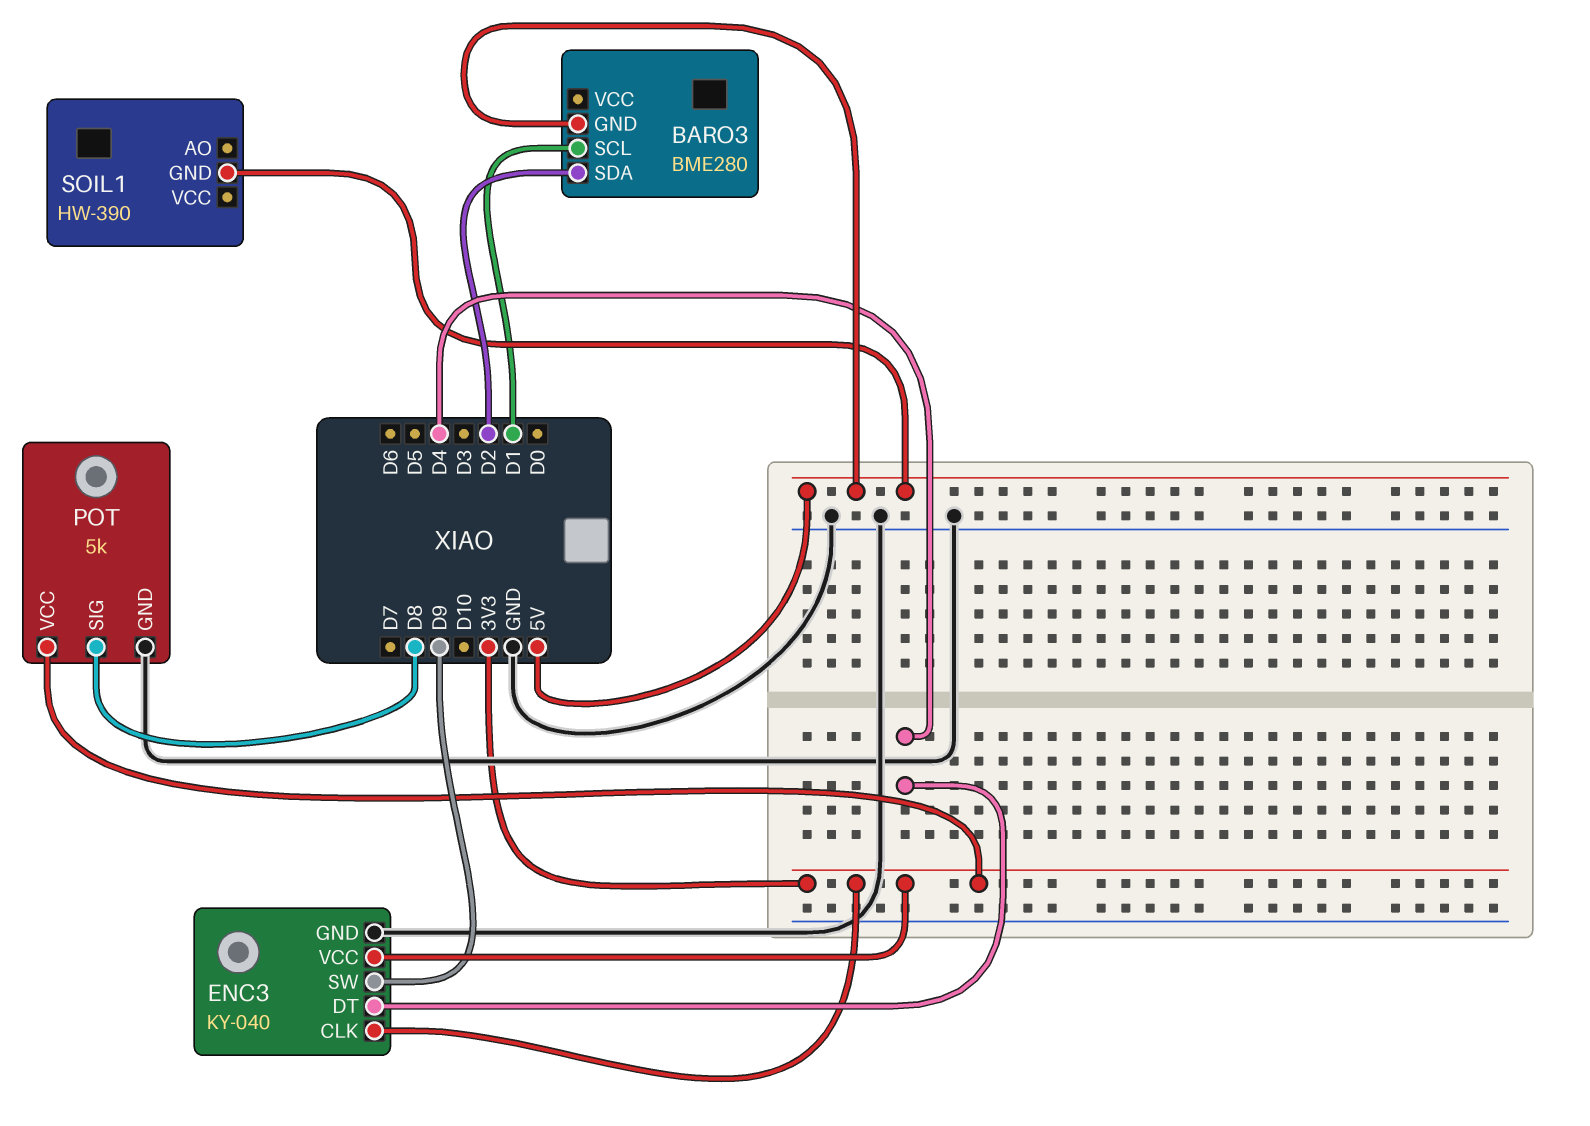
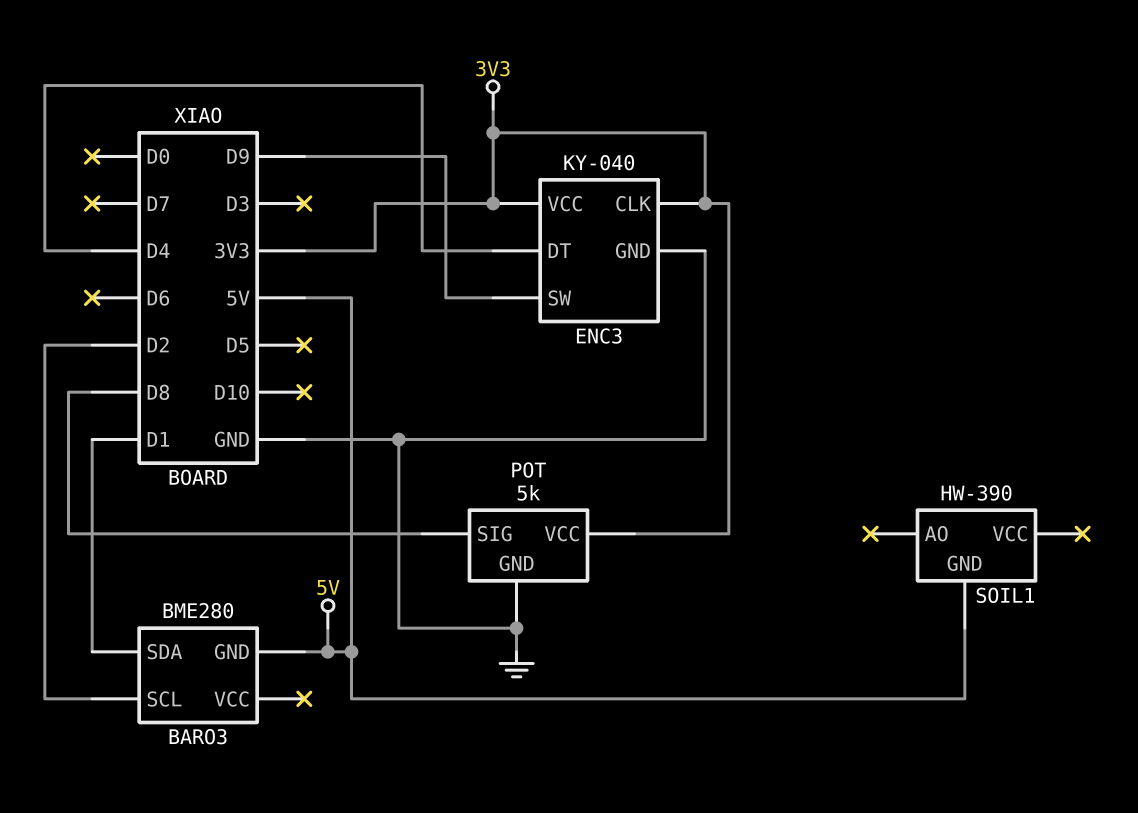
BARO3 pin SCL: D1 -> D2
BARO3 pin SDA: D2 -> D1

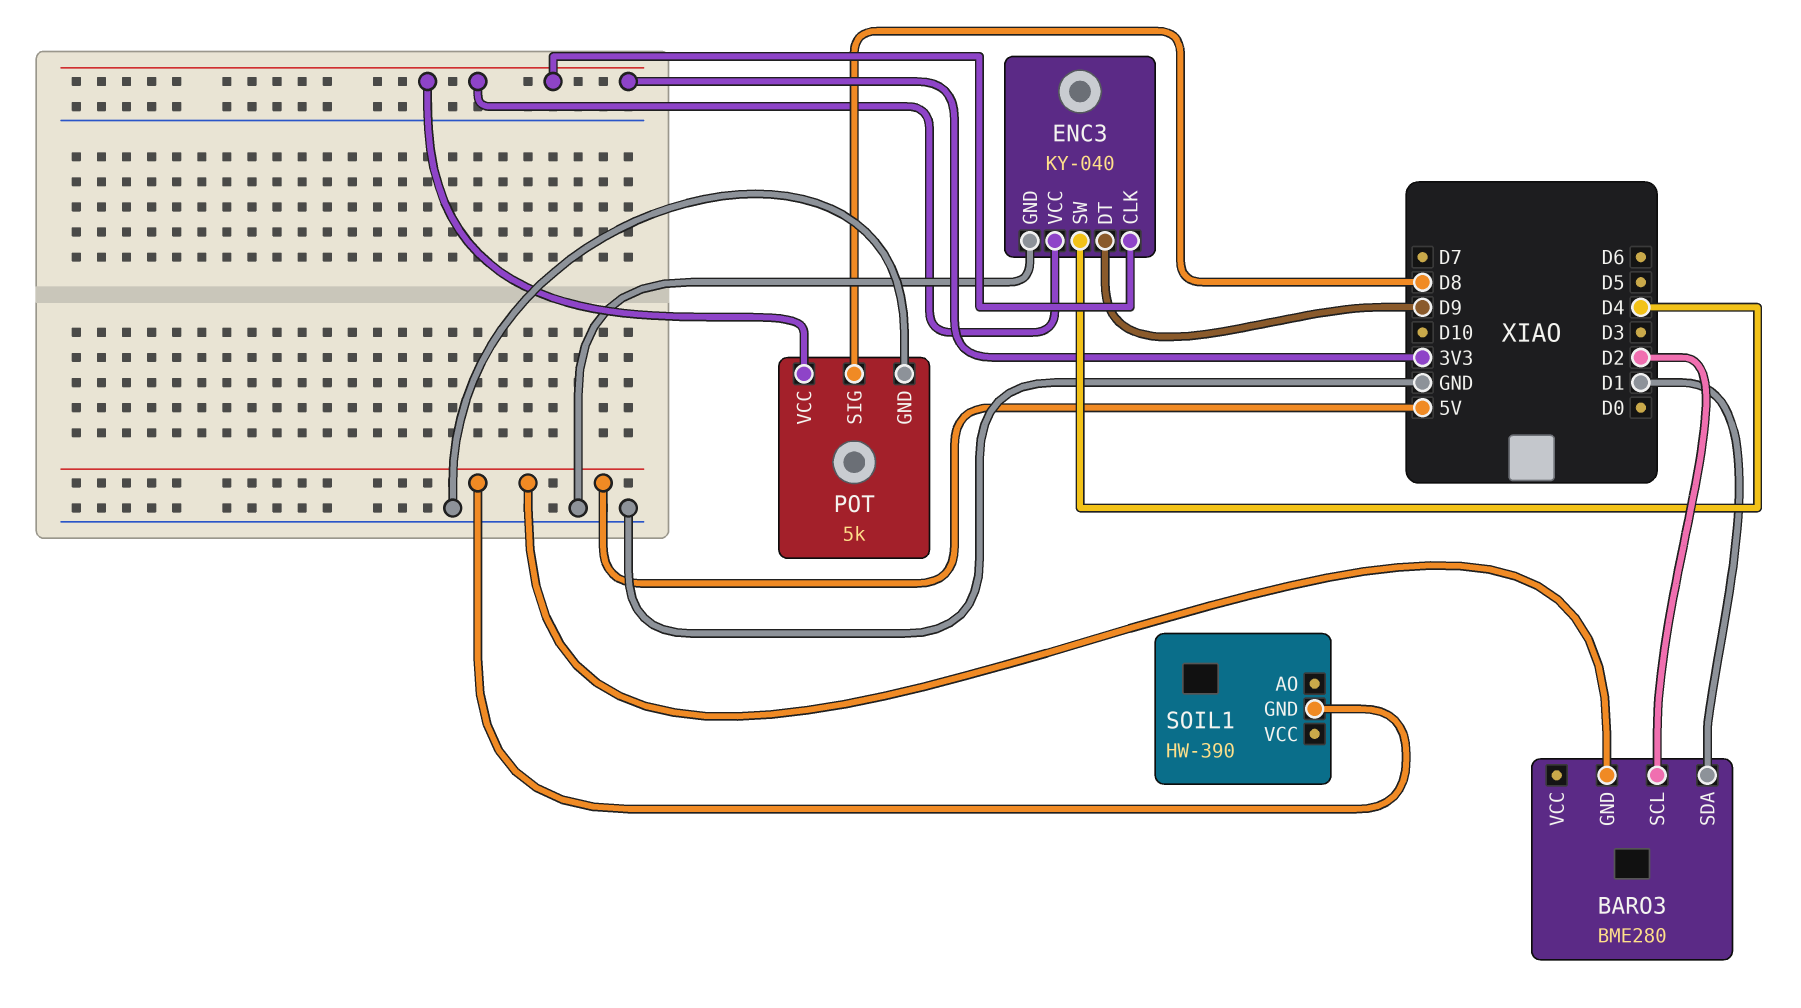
ENC3 pin DT: D4 -> D9
ENC3 pin SW: D9 -> D4

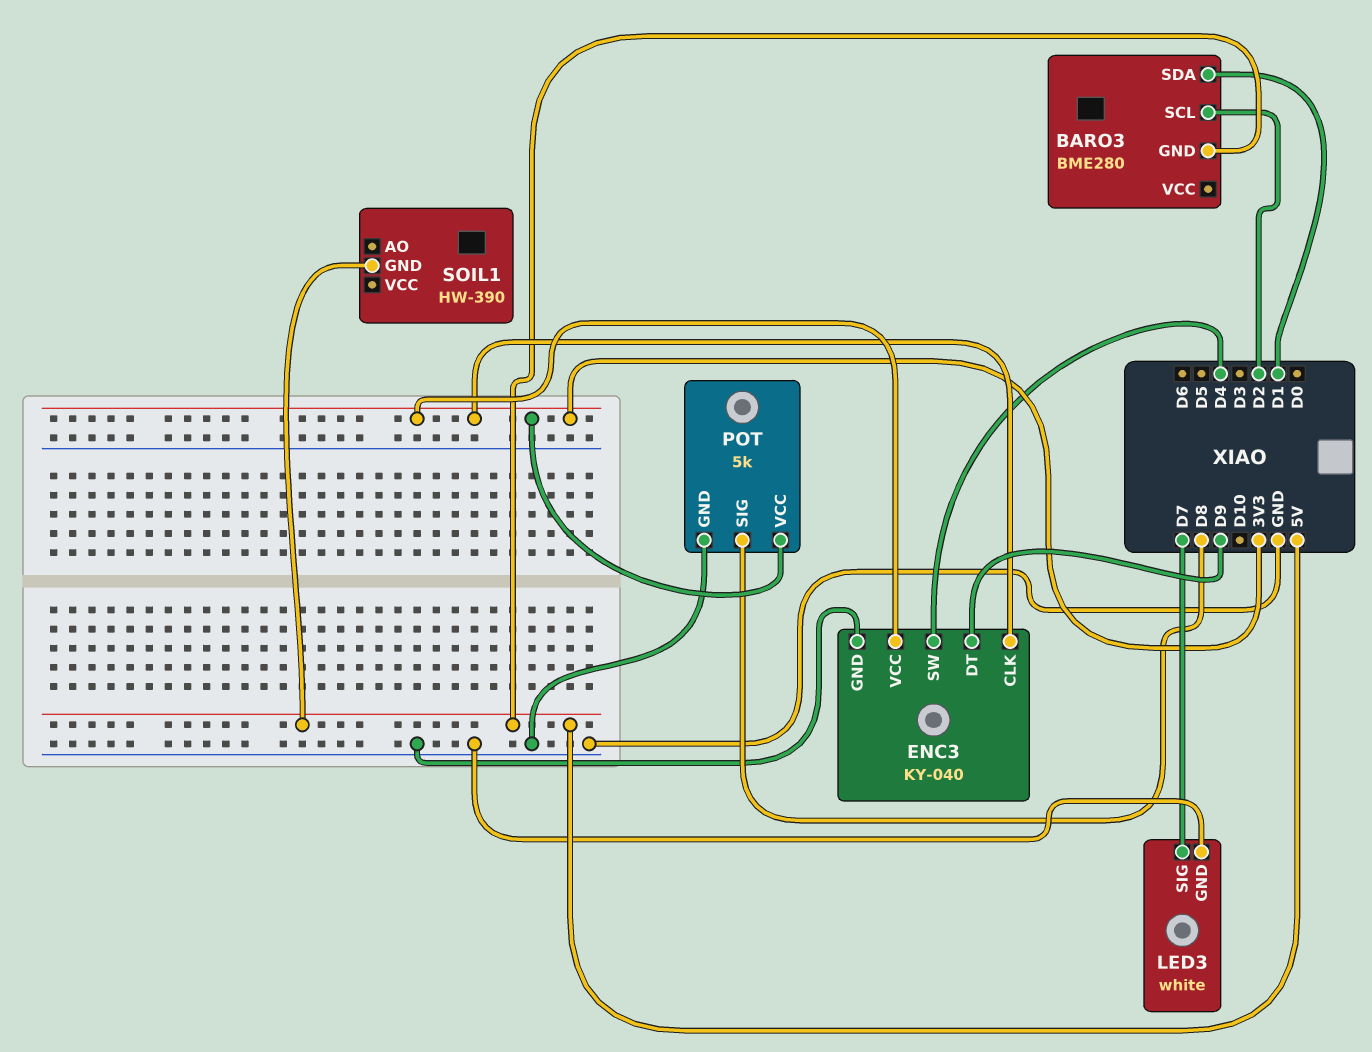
LED3: none -> white
LED3 pin GND: none -> GND
LED3 pin SIG: none -> D7

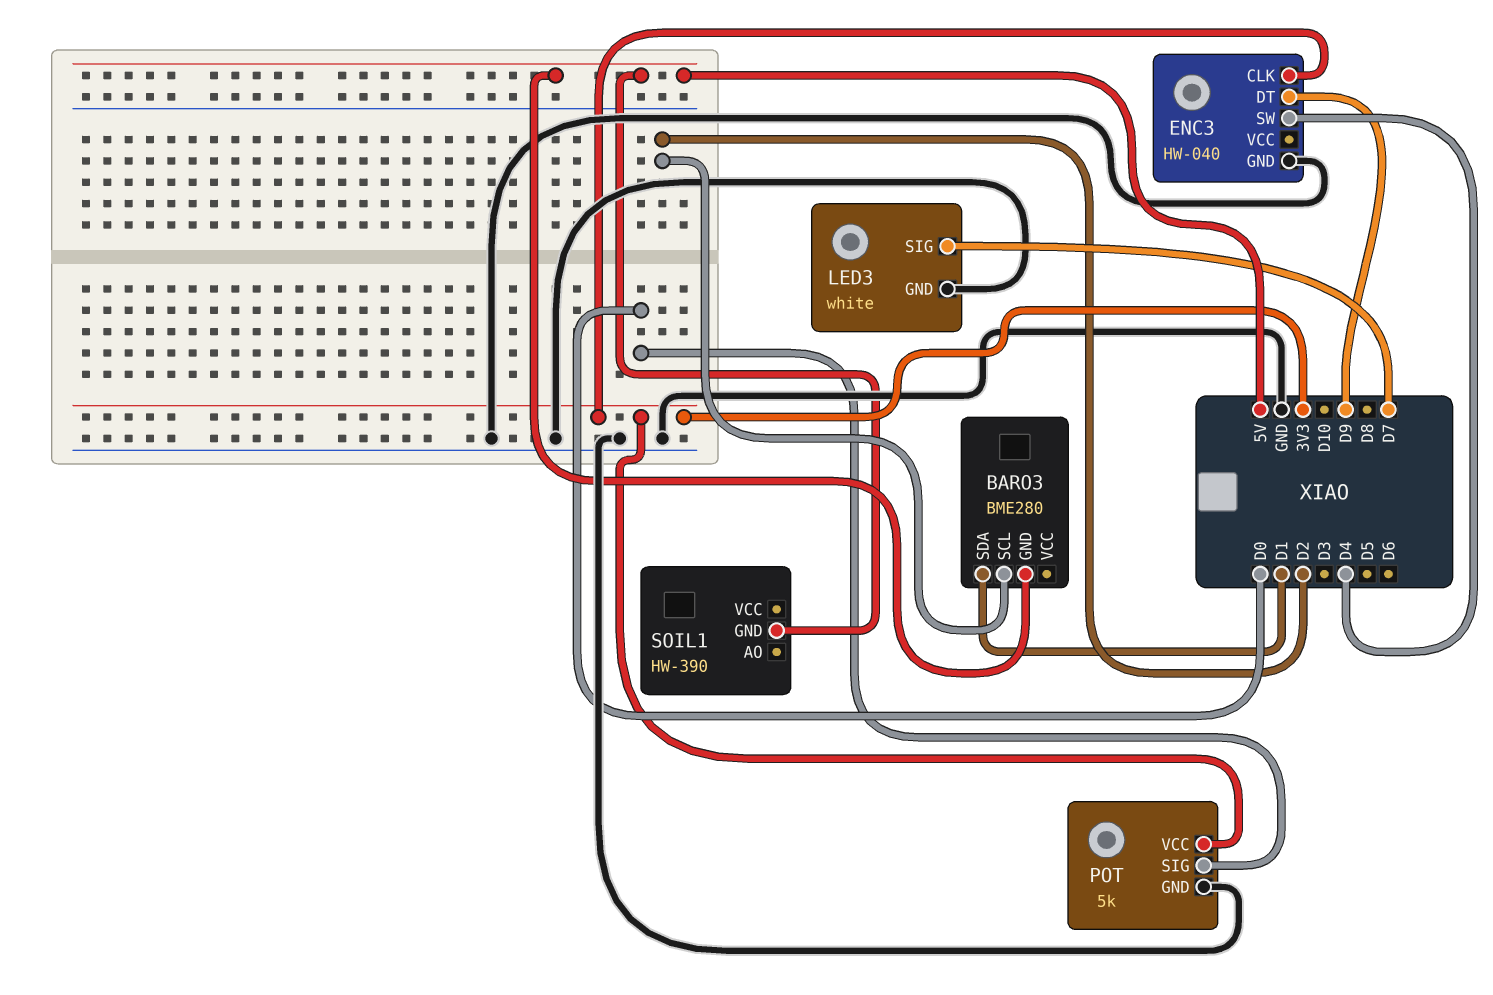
ENC3: KY-040 -> HW-040
ENC3 pin VCC: 3V3 -> none
POT pin SIG: D8 -> D0

